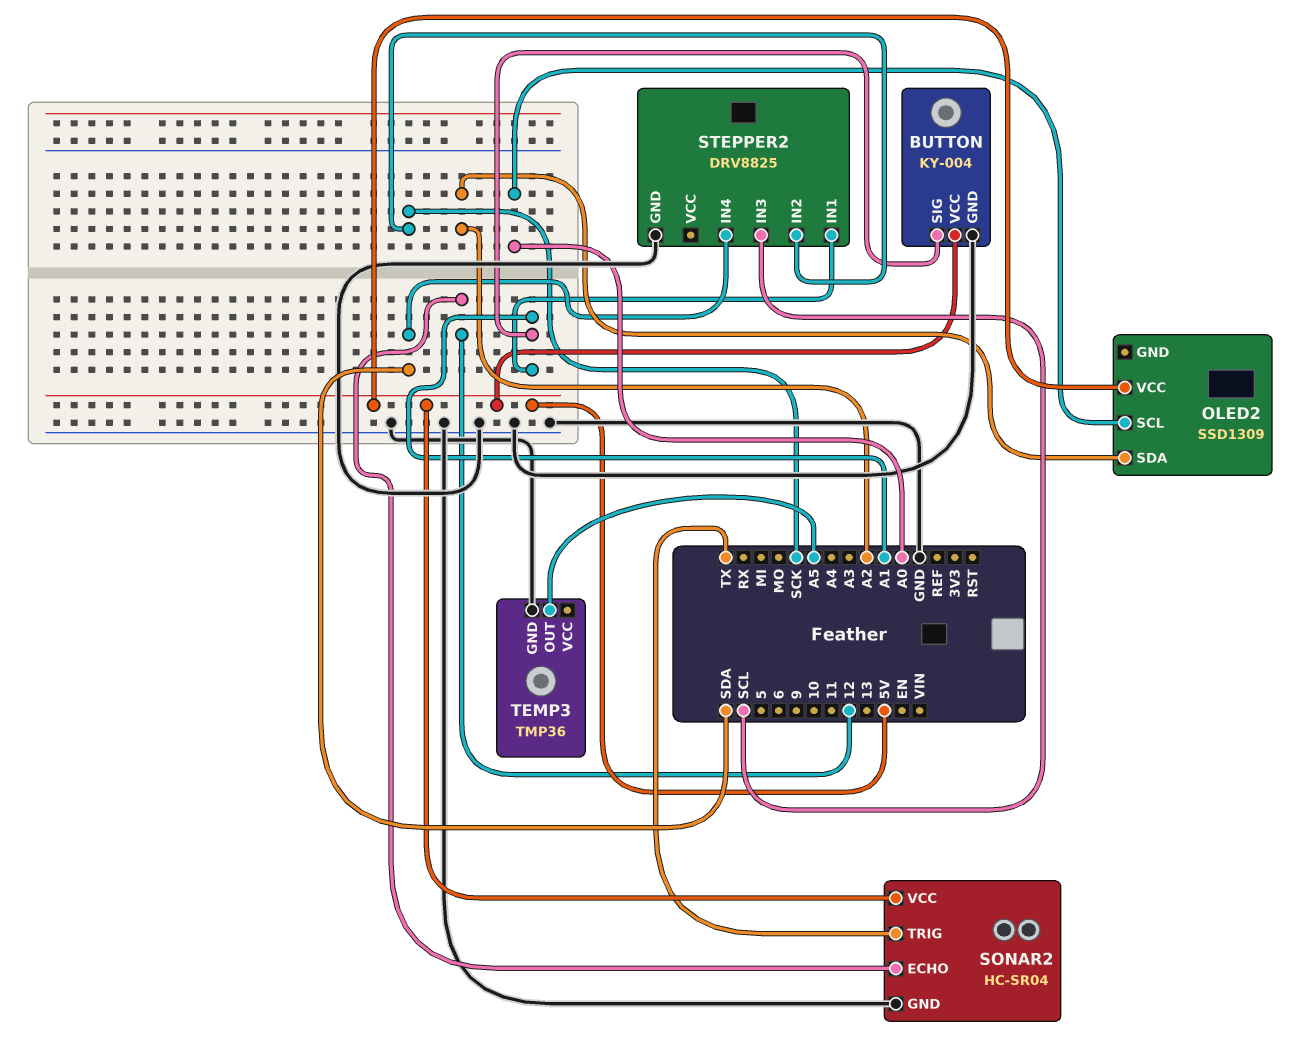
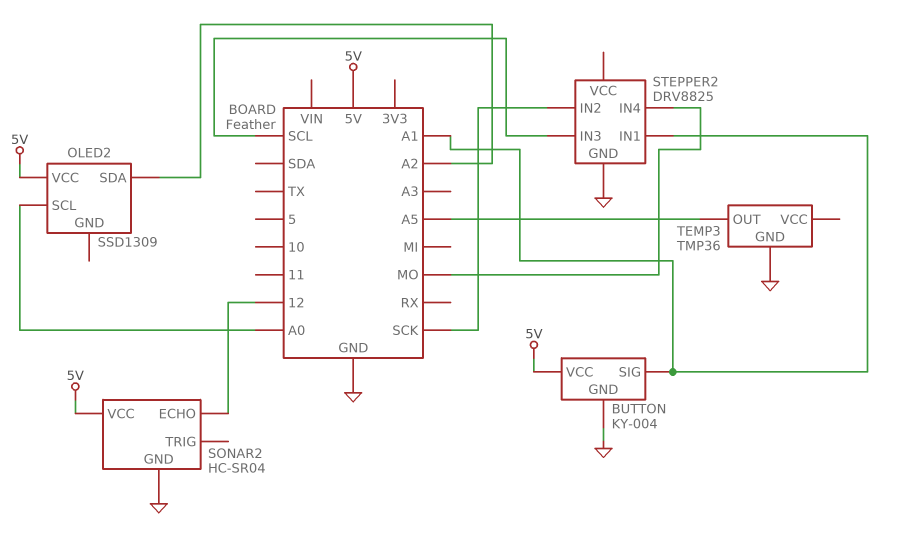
SONAR2 pin TRIG: TX -> none
STEPPER2 pin IN4: SDA -> MO

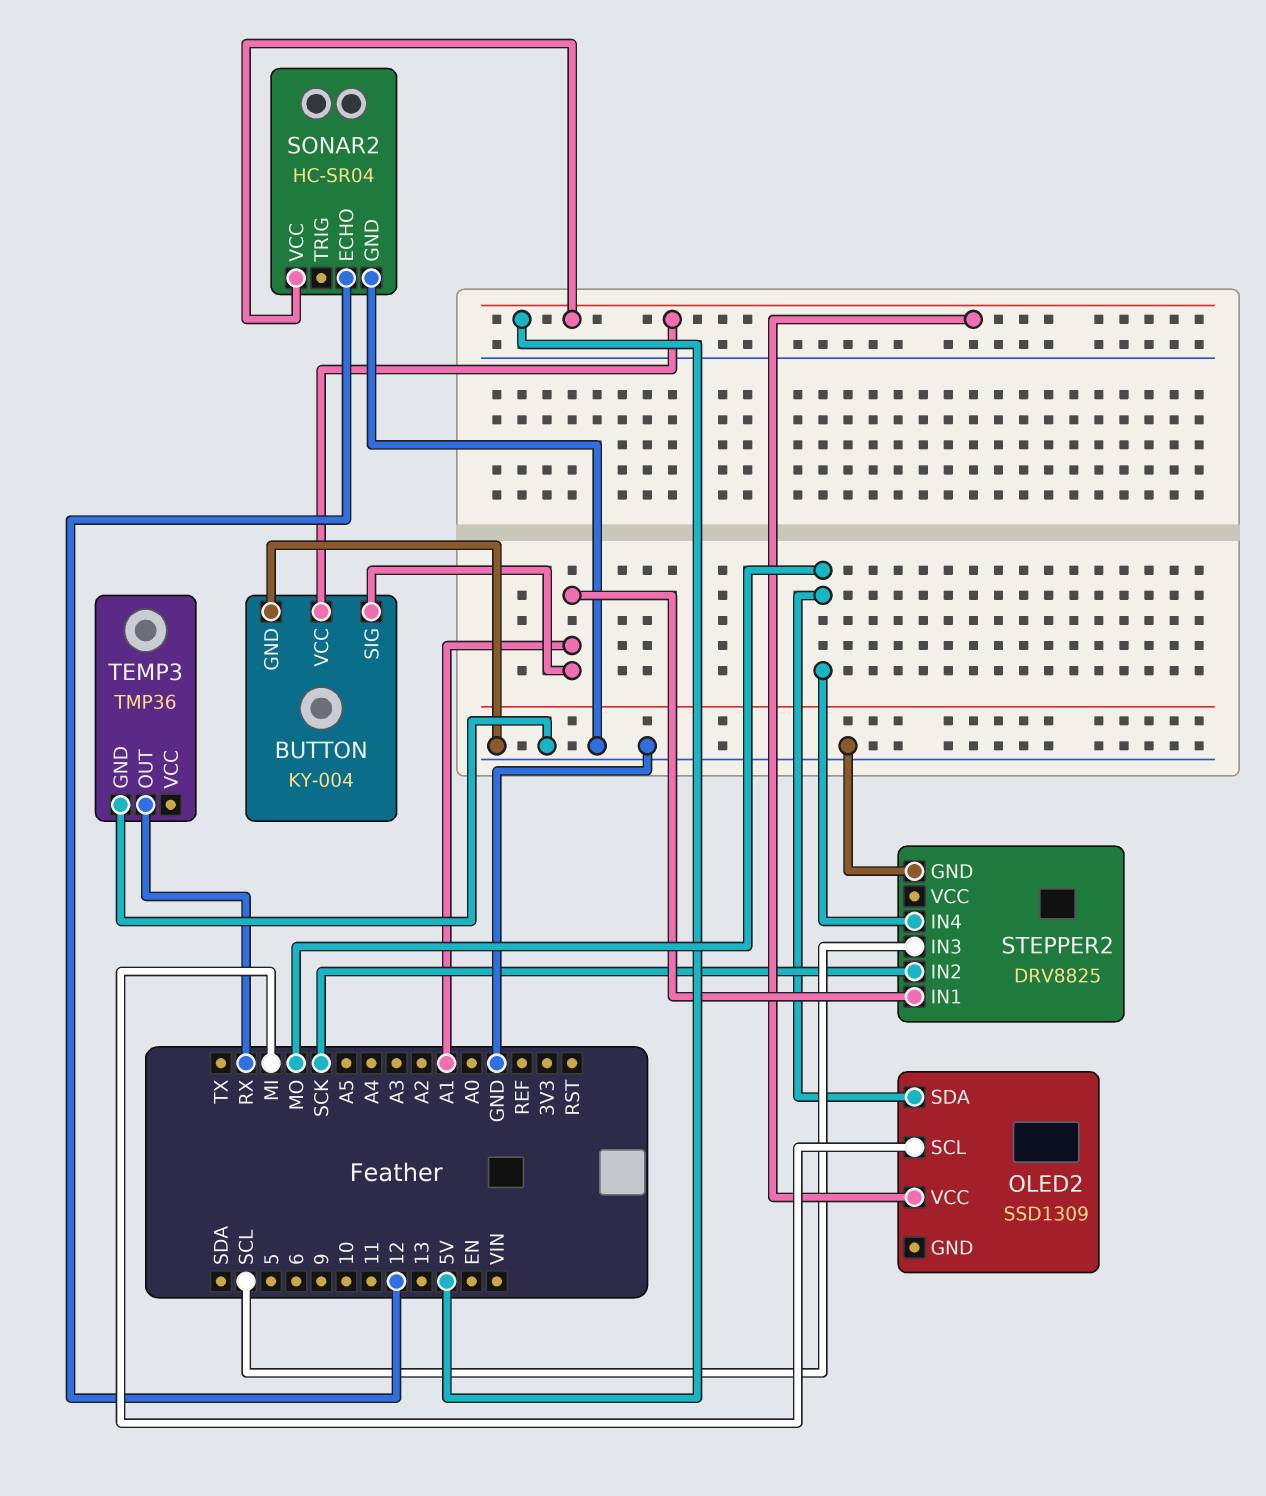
OLED2 pin SCL: A0 -> MI
OLED2 pin SDA: A2 -> MO
TEMP3 pin OUT: A5 -> RX

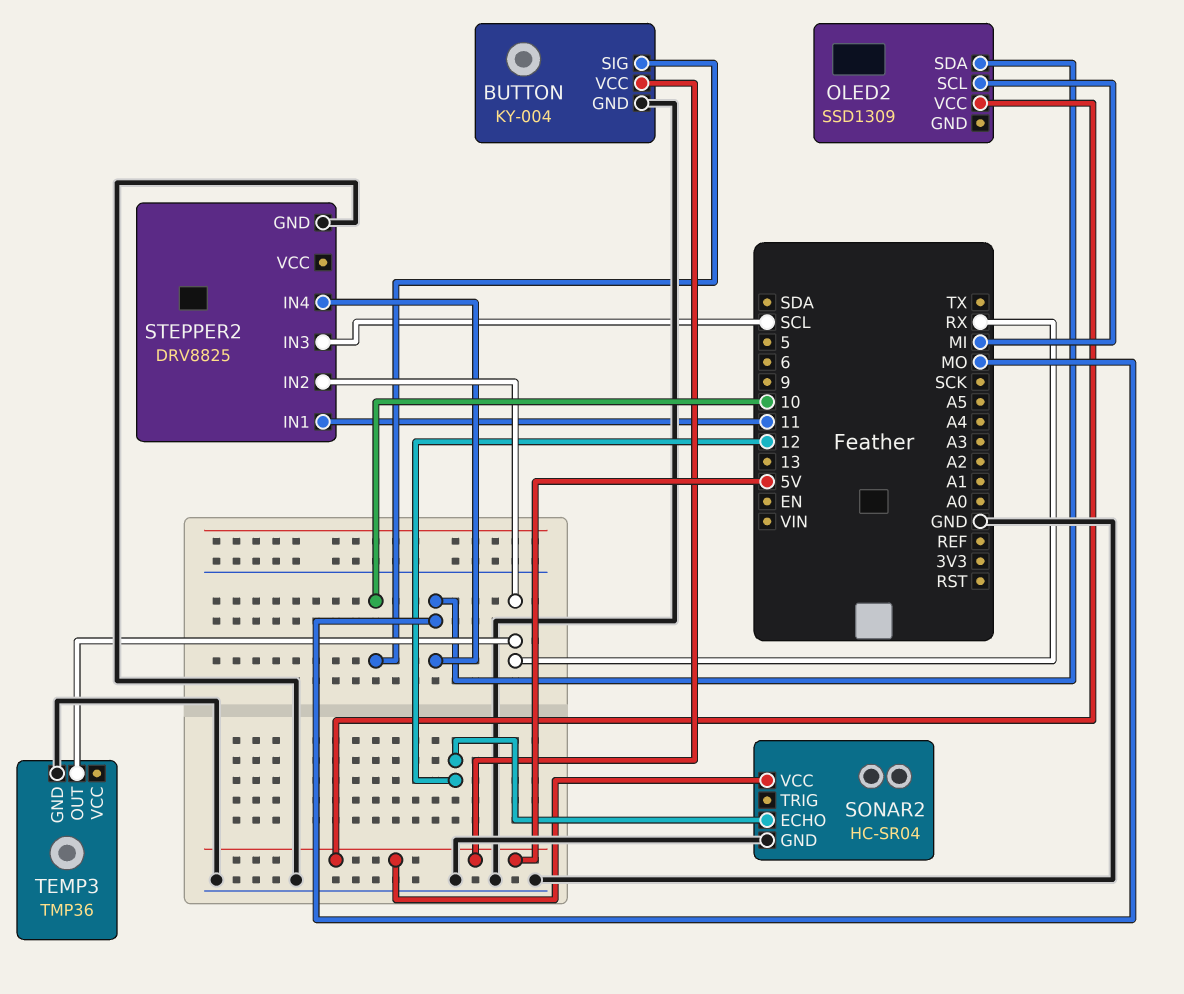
BUTTON pin SIG: A1 -> 10
STEPPER2 pin IN1: A1 -> 11
STEPPER2 pin IN2: SCK -> RX

